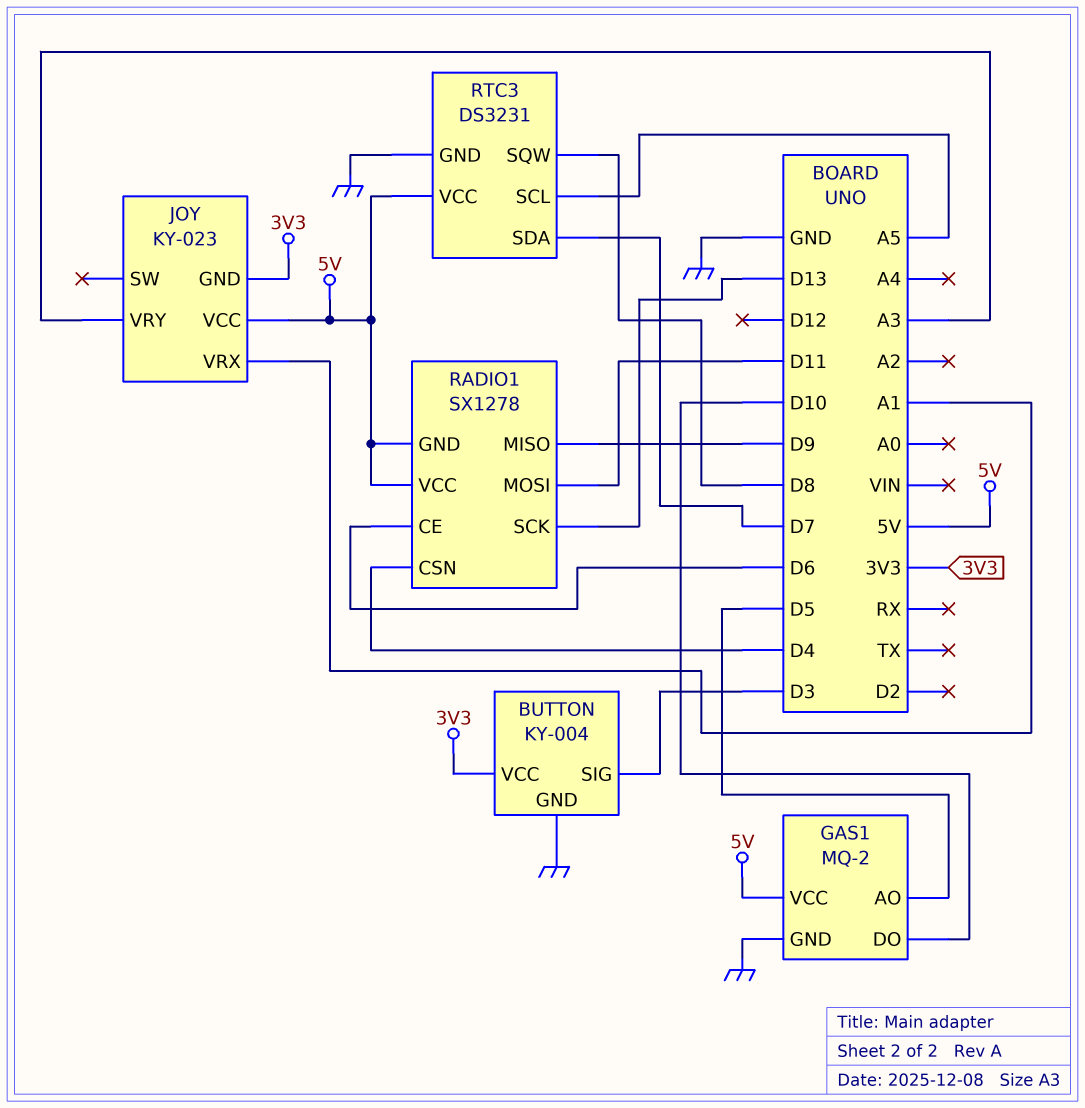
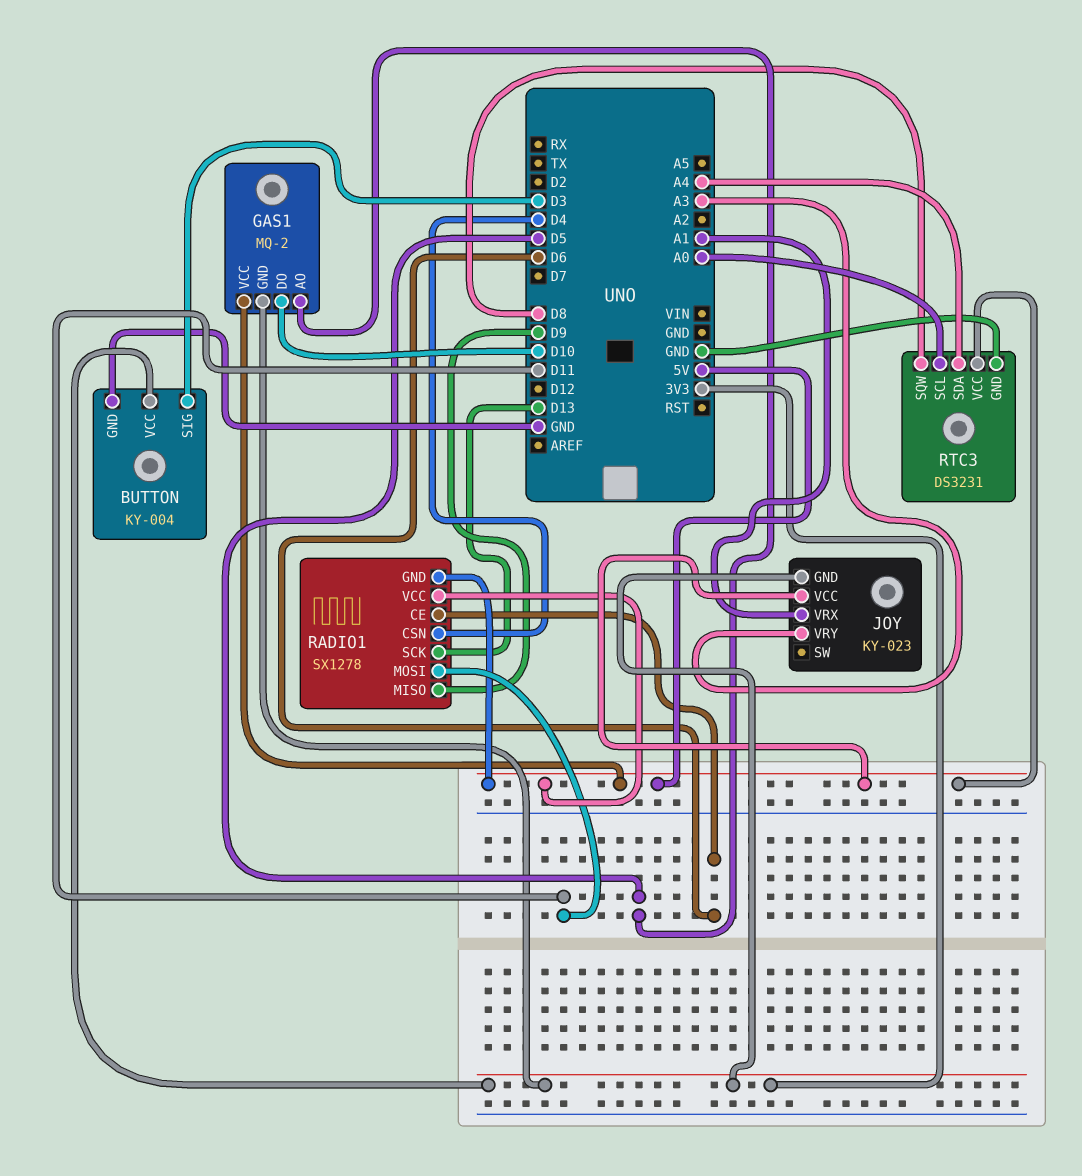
GAS1 pin GND: GND -> 3V3
RTC3 pin SCL: A5 -> A0
RTC3 pin SDA: D7 -> A4

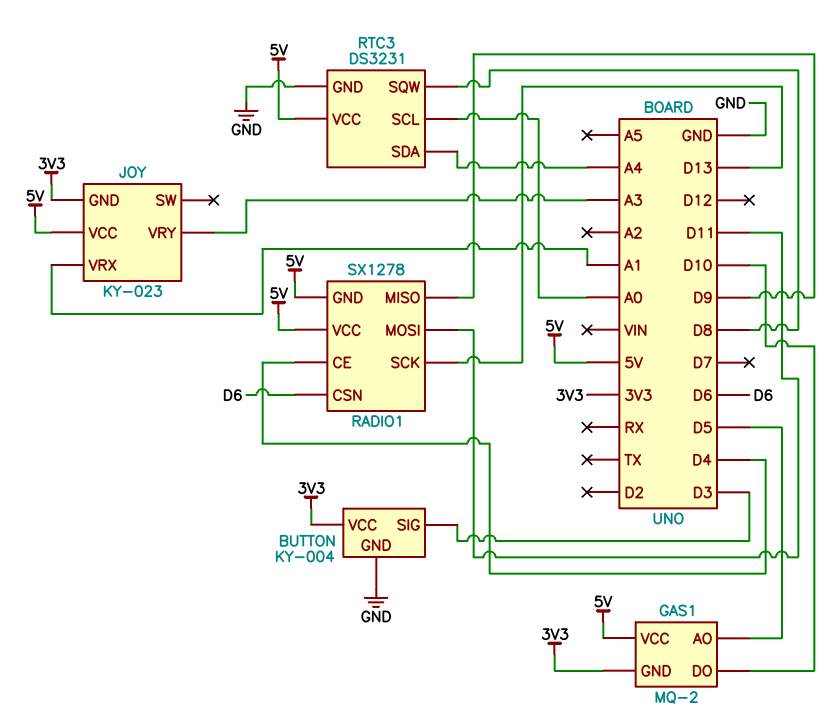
RADIO1 pin CE: D6 -> D4
RADIO1 pin CSN: D4 -> D6

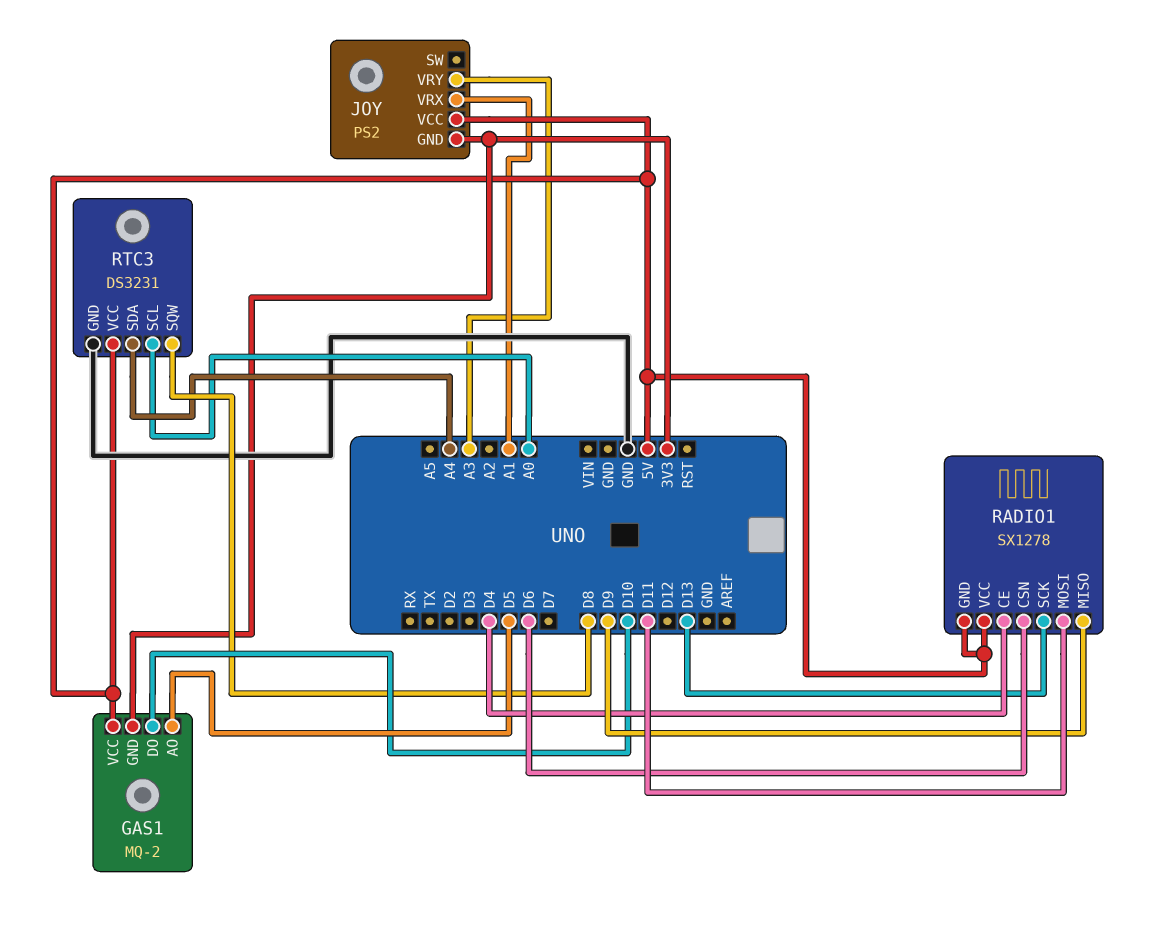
BUTTON: KY-004 -> none
BUTTON pin GND: GND -> none
BUTTON pin SIG: D3 -> none
BUTTON pin VCC: 3V3 -> none
JOY: KY-023 -> PS2

